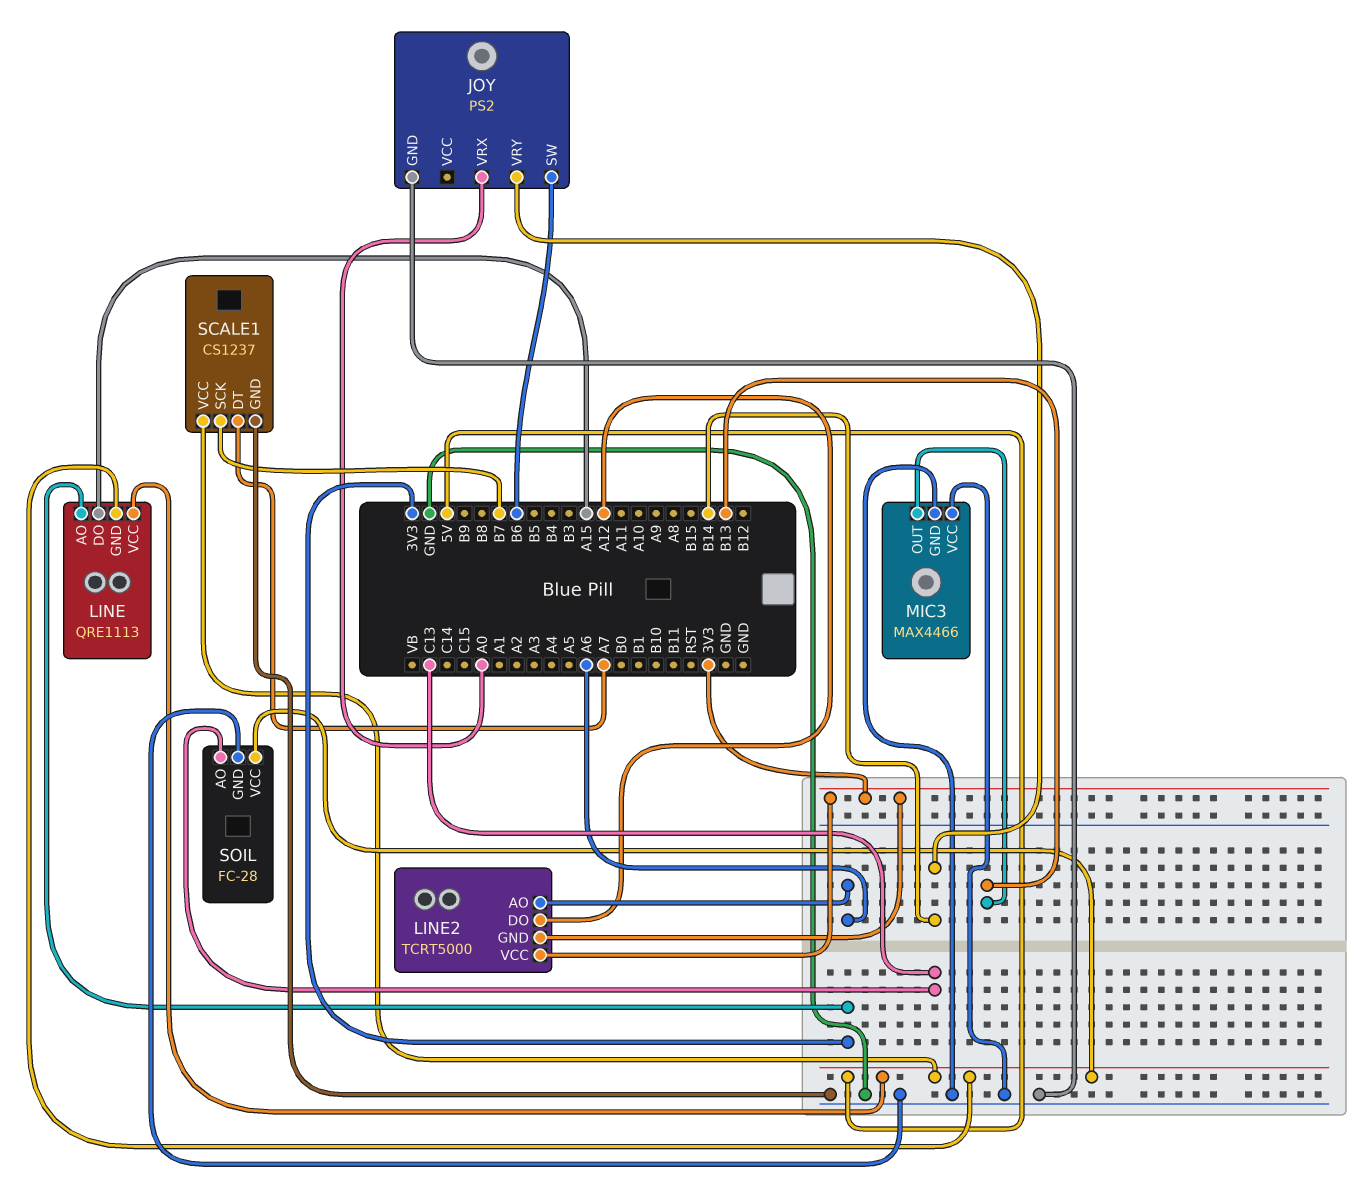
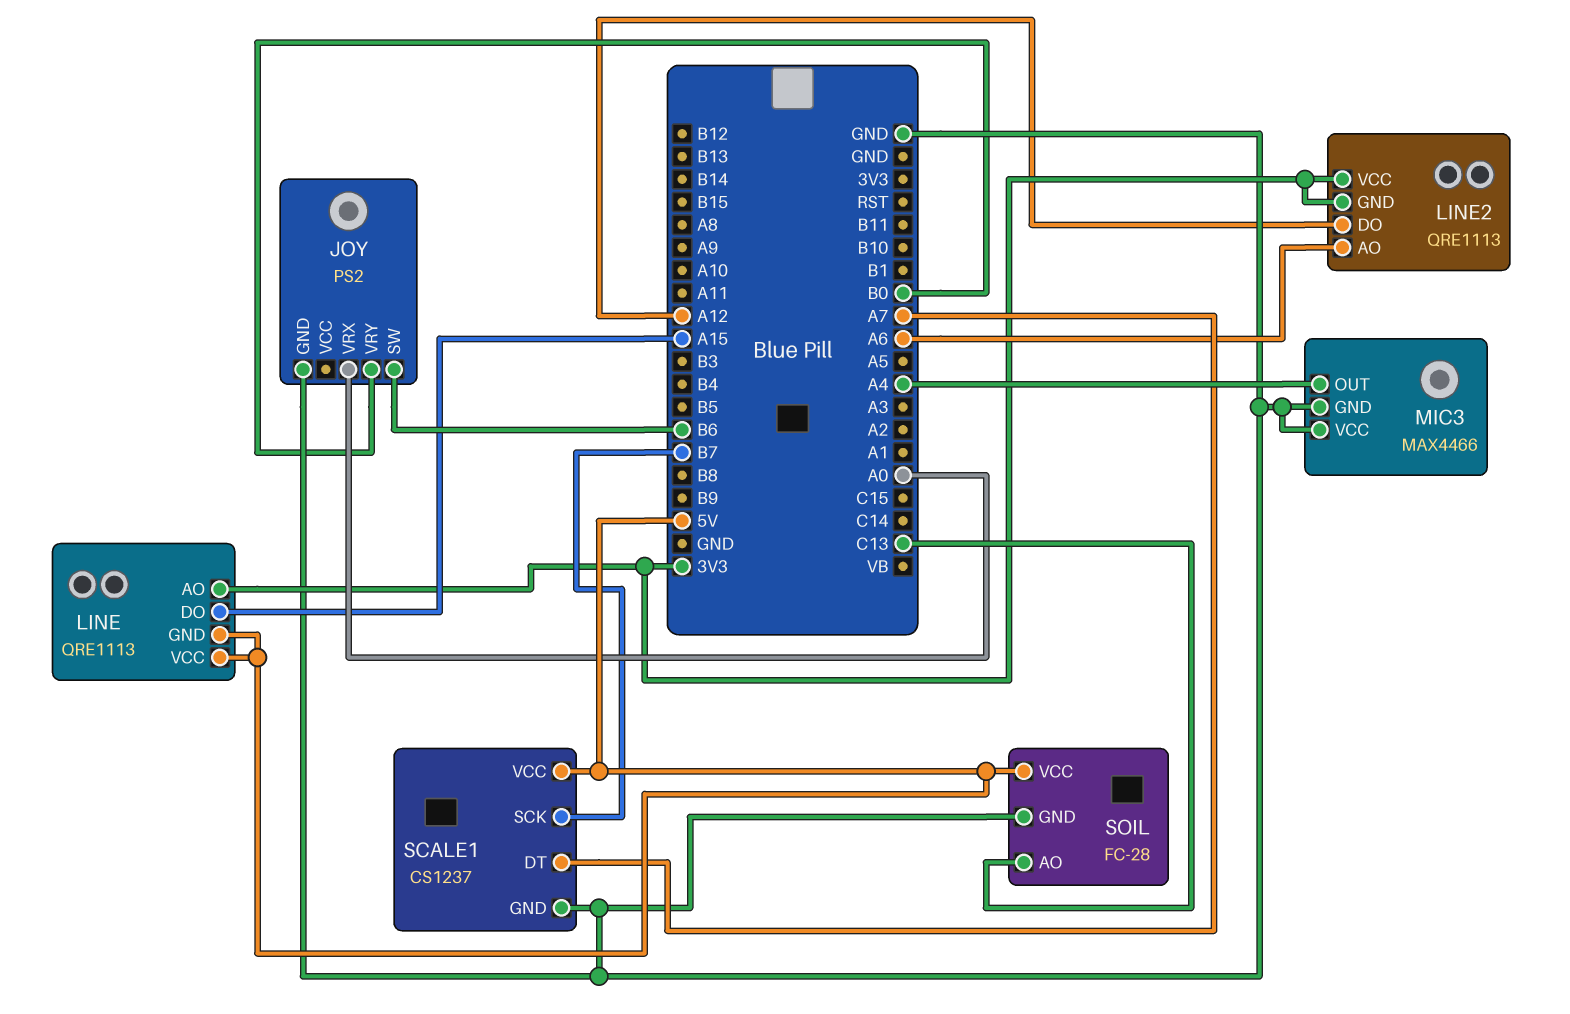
JOY pin VRY: B14 -> B0
LINE2: TCRT5000 -> QRE1113
MIC3 pin OUT: B13 -> A4

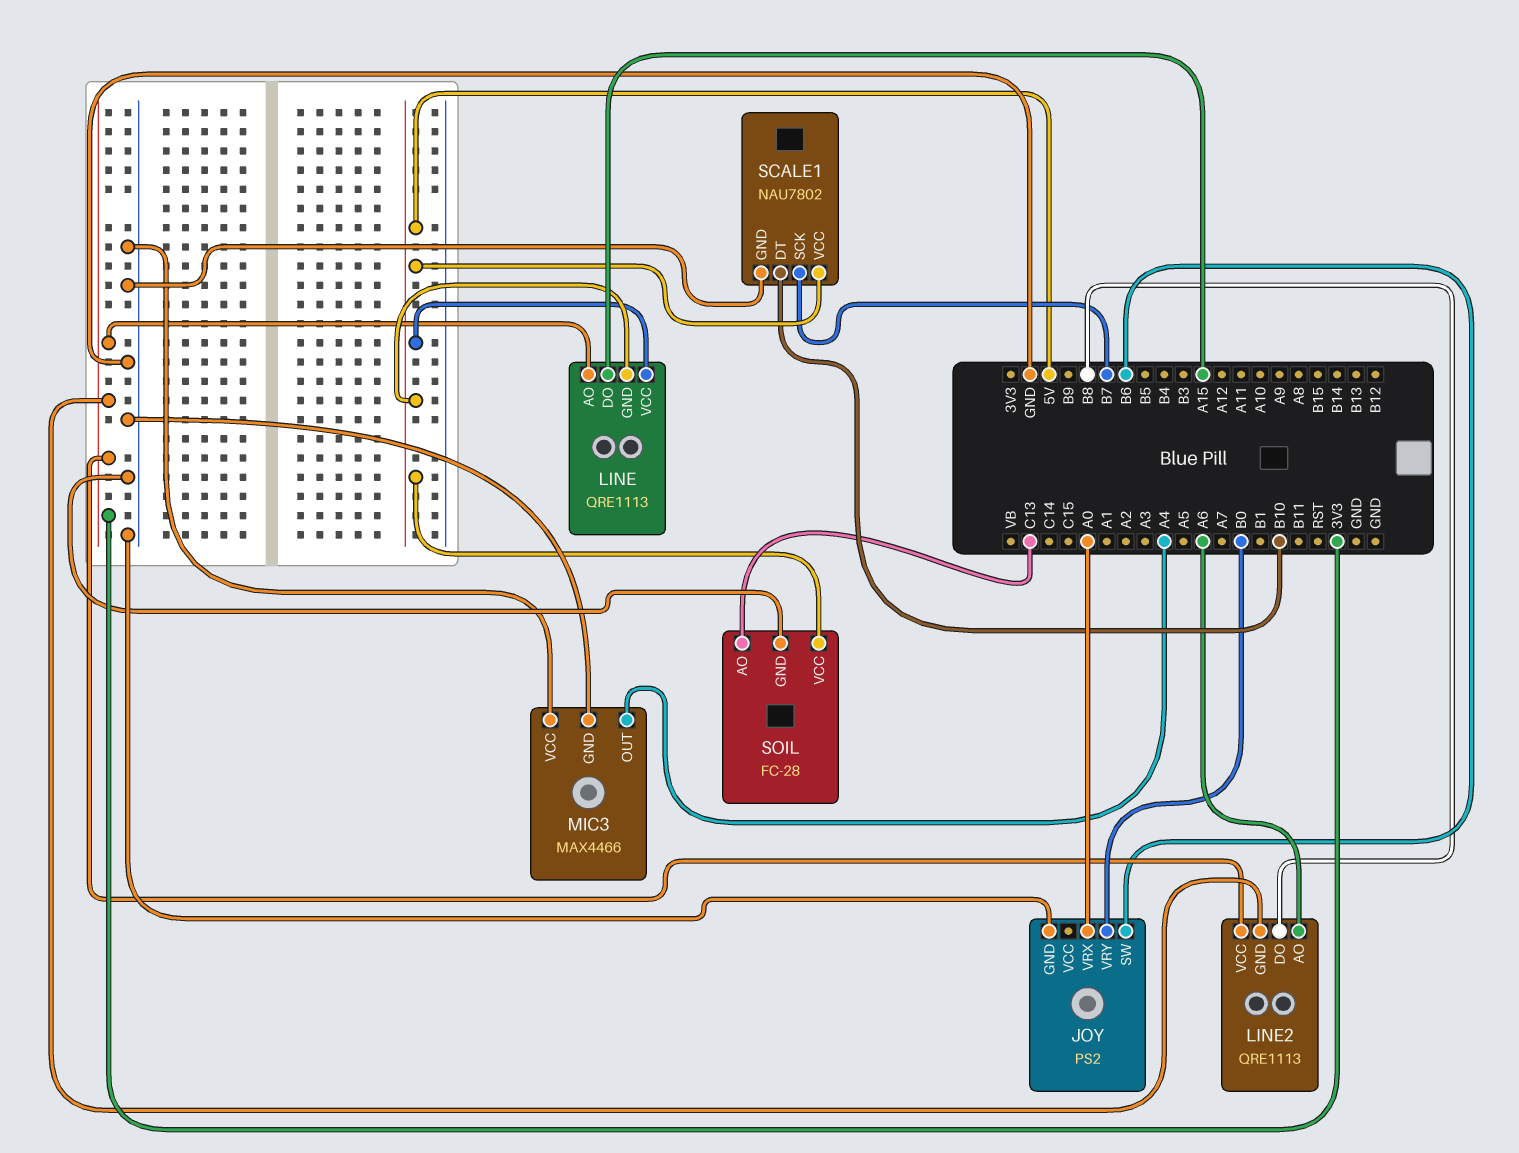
LINE2 pin DO: A12 -> B8
SCALE1: CS1237 -> NAU7802
SCALE1 pin DT: A7 -> B10

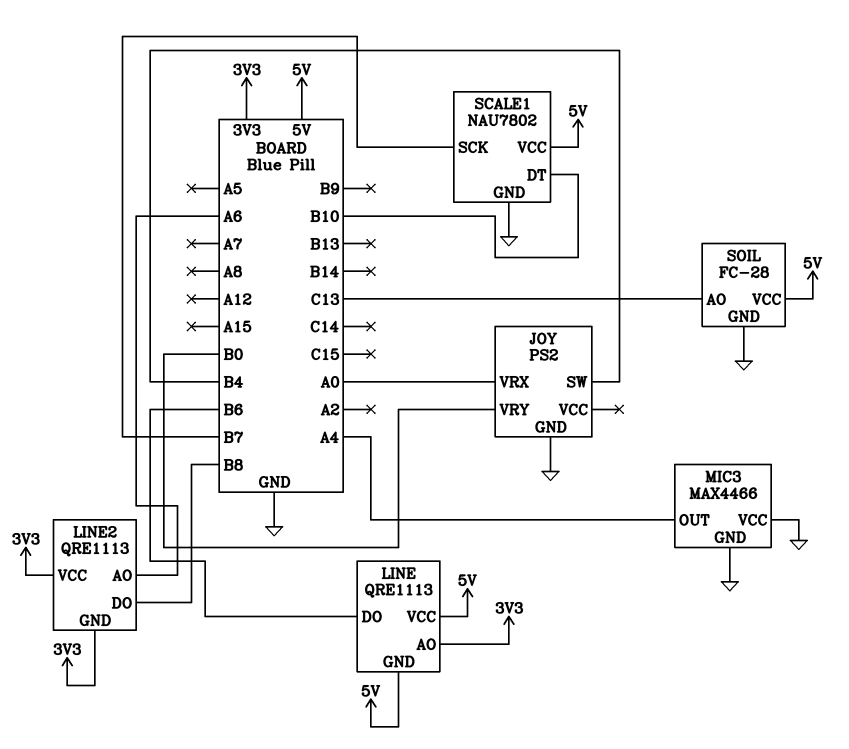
JOY pin SW: B6 -> B4
LINE pin DO: A15 -> B6

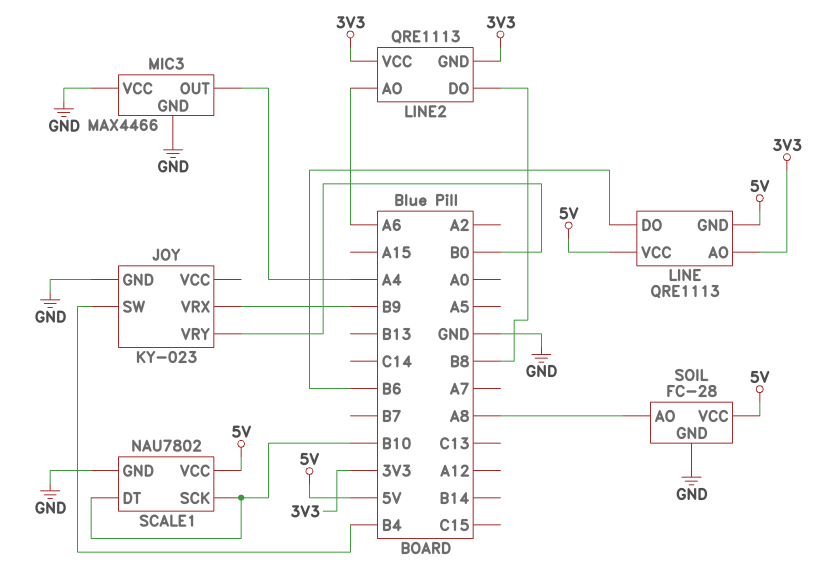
JOY: PS2 -> KY-023
JOY pin VRX: A0 -> B9
SCALE1 pin SCK: B7 -> B10
SOIL pin AO: C13 -> A8

